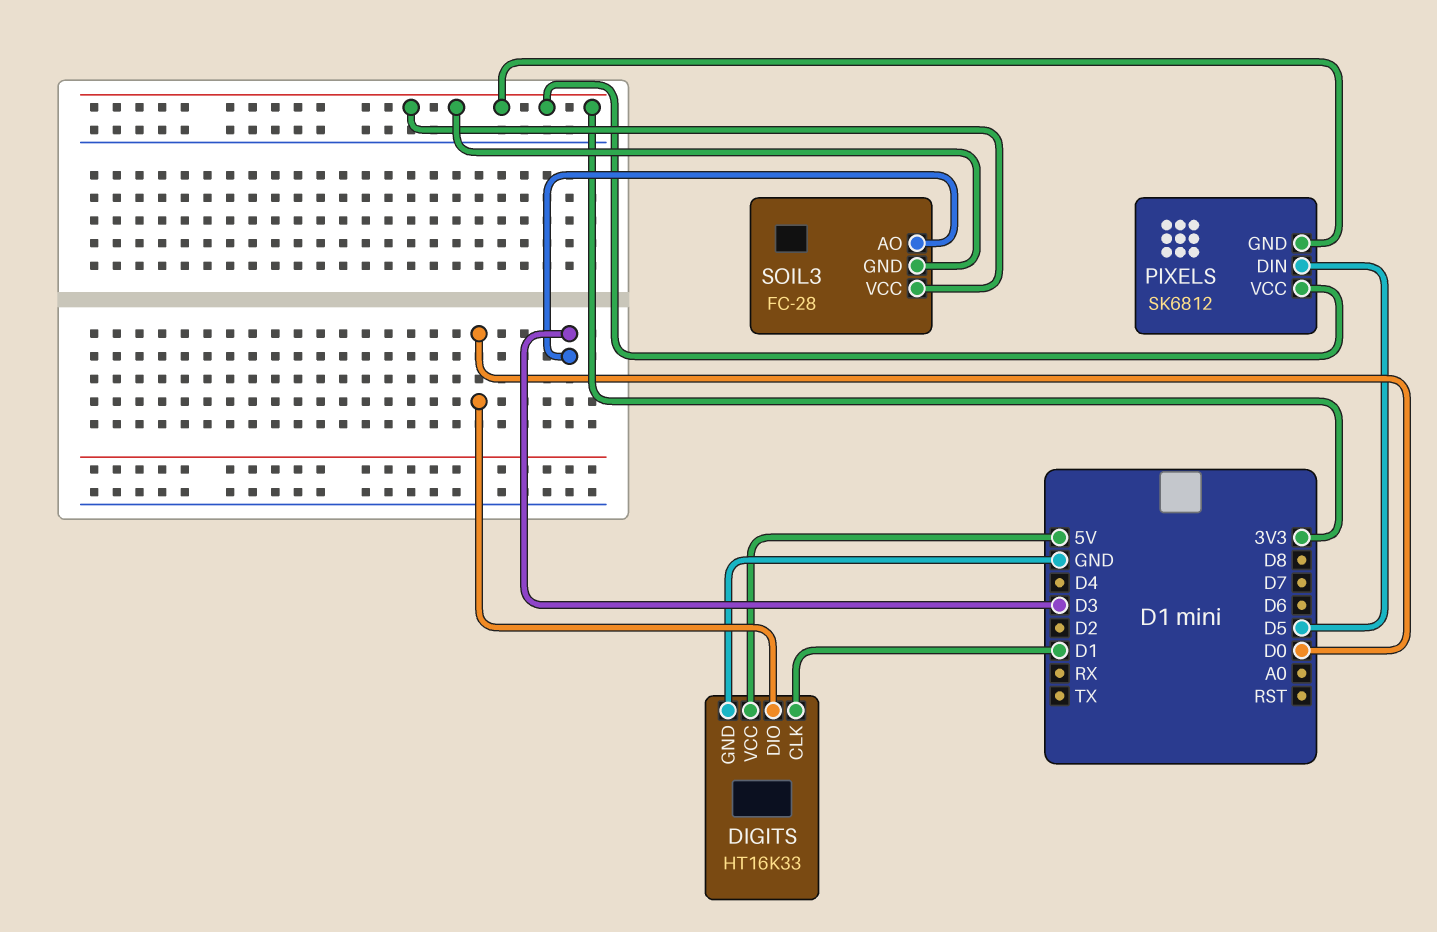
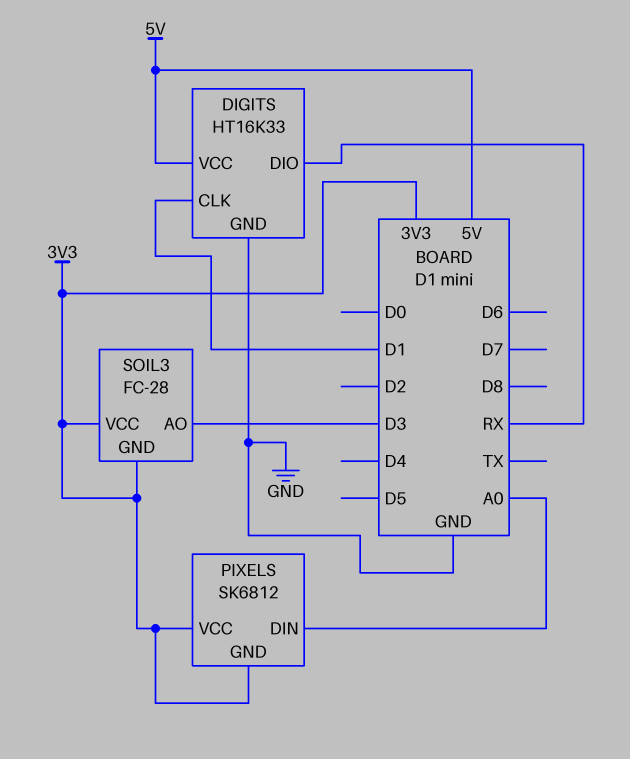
DIGITS pin DIO: D0 -> RX
PIXELS pin DIN: D5 -> A0

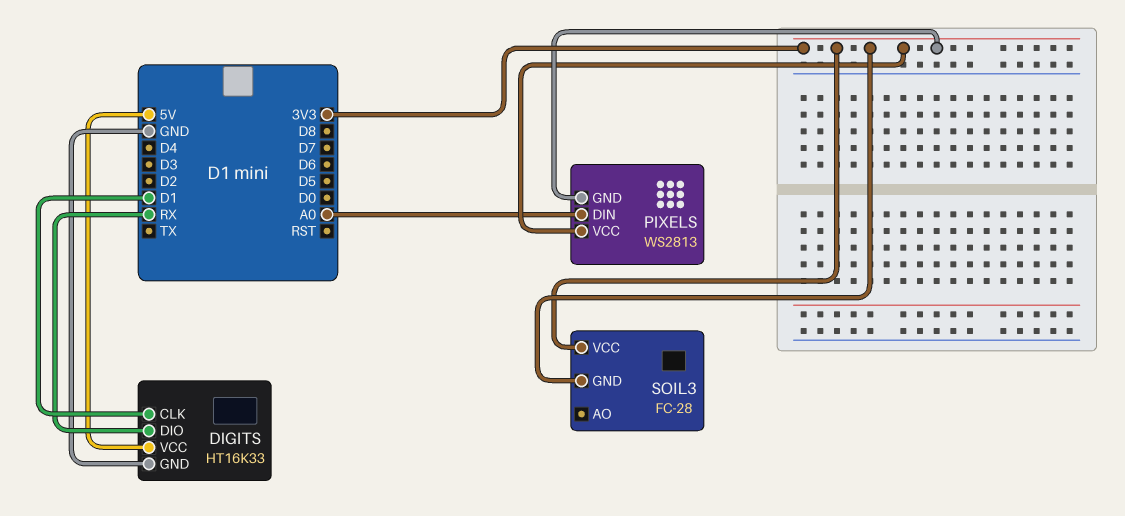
PIXELS: SK6812 -> WS2813
SOIL3 pin AO: D3 -> none

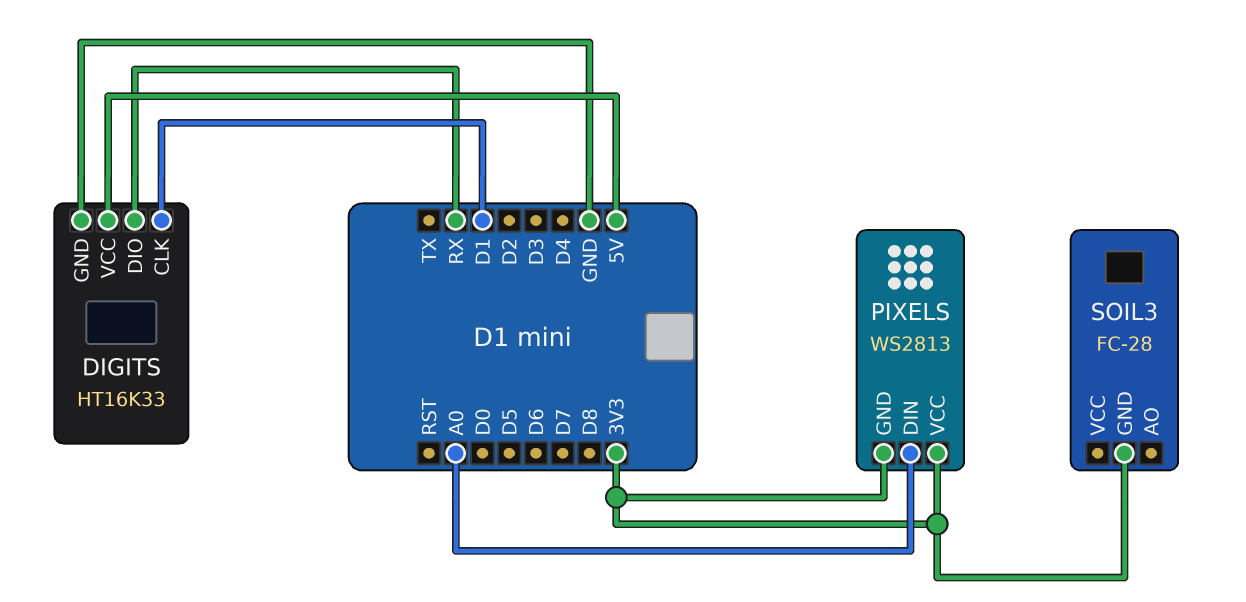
SOIL3 pin VCC: 3V3 -> none

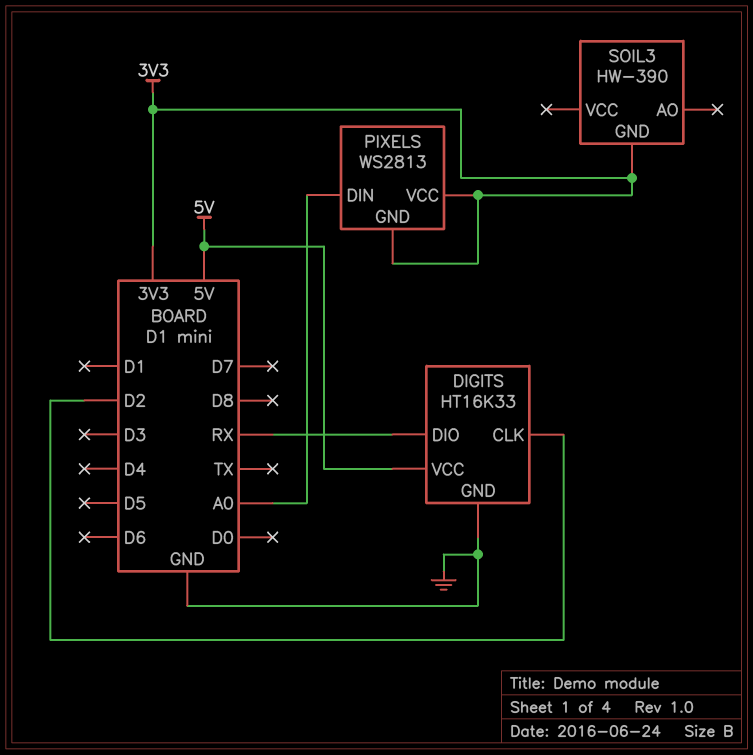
DIGITS pin CLK: D1 -> D2
SOIL3: FC-28 -> HW-390

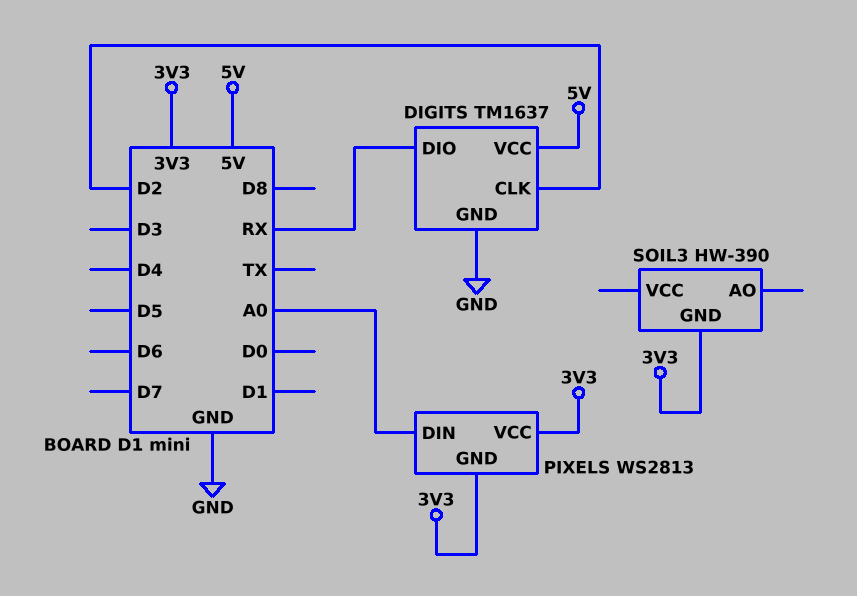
DIGITS: HT16K33 -> TM1637

